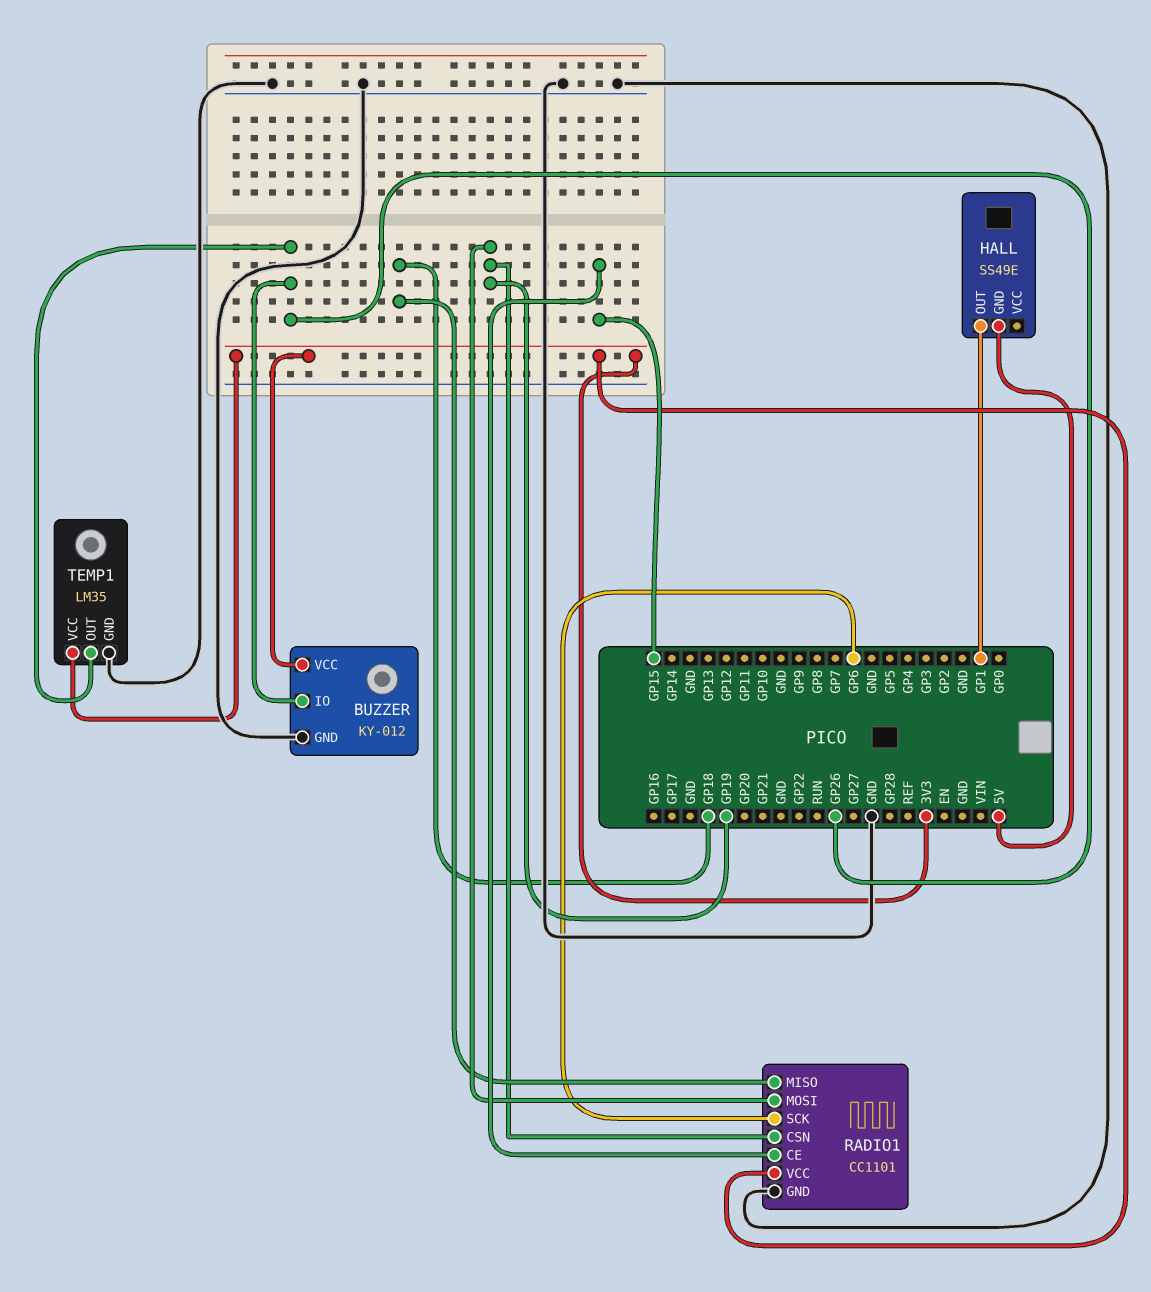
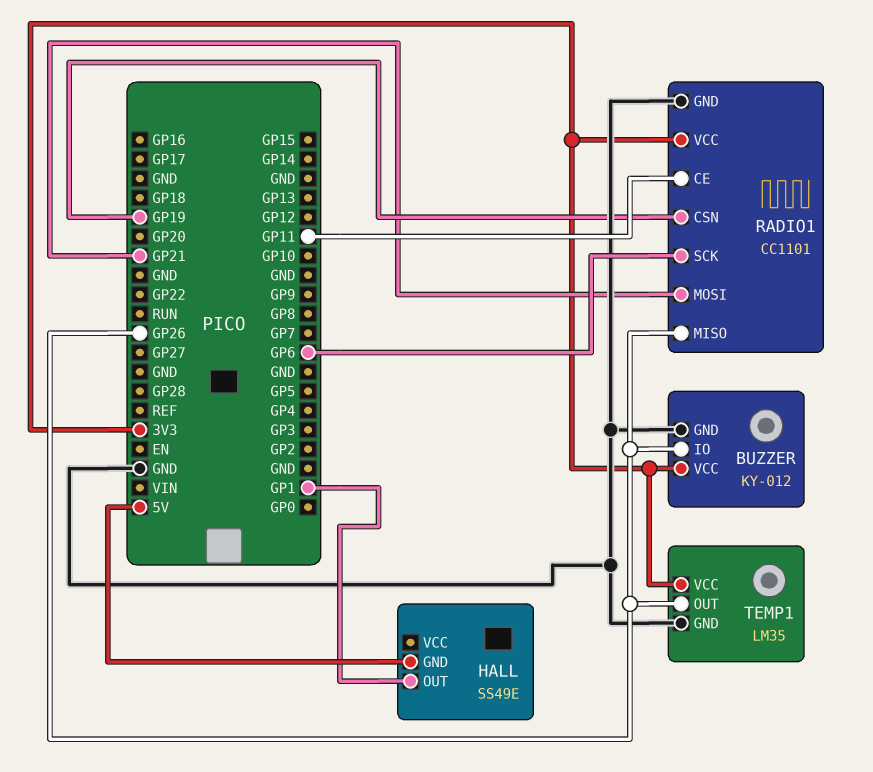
RADIO1 pin CE: GP15 -> GP11
RADIO1 pin MISO: GP18 -> GP26
RADIO1 pin MOSI: GP19 -> GP21

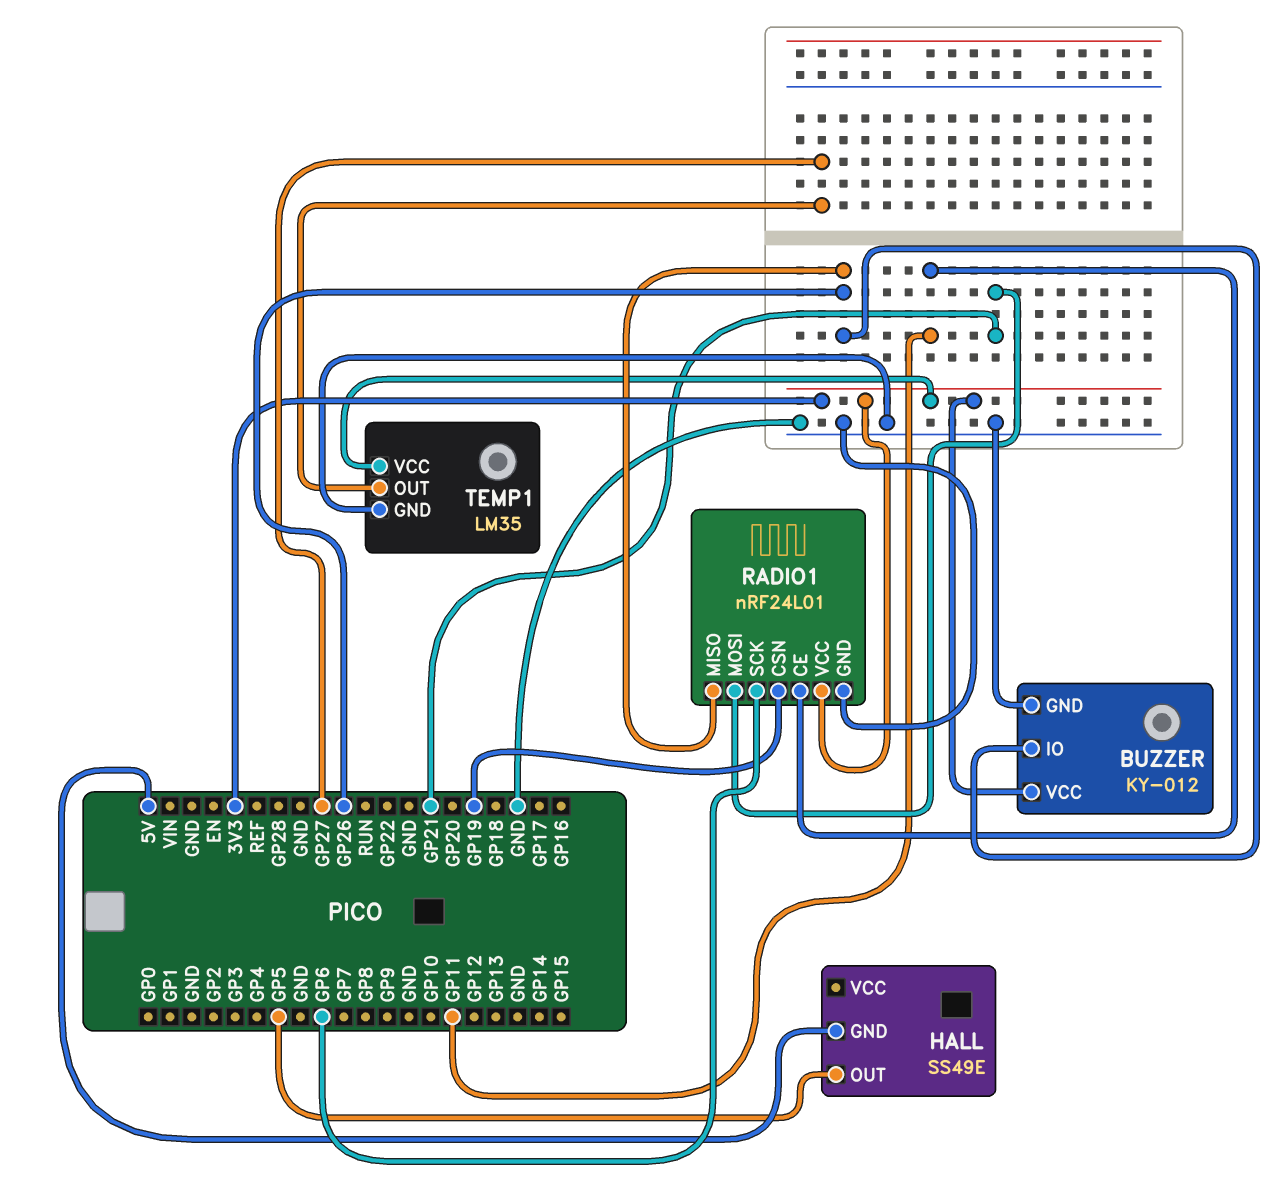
HALL pin OUT: GP1 -> GP5
RADIO1: CC1101 -> nRF24L01
TEMP1 pin OUT: GP26 -> GP27

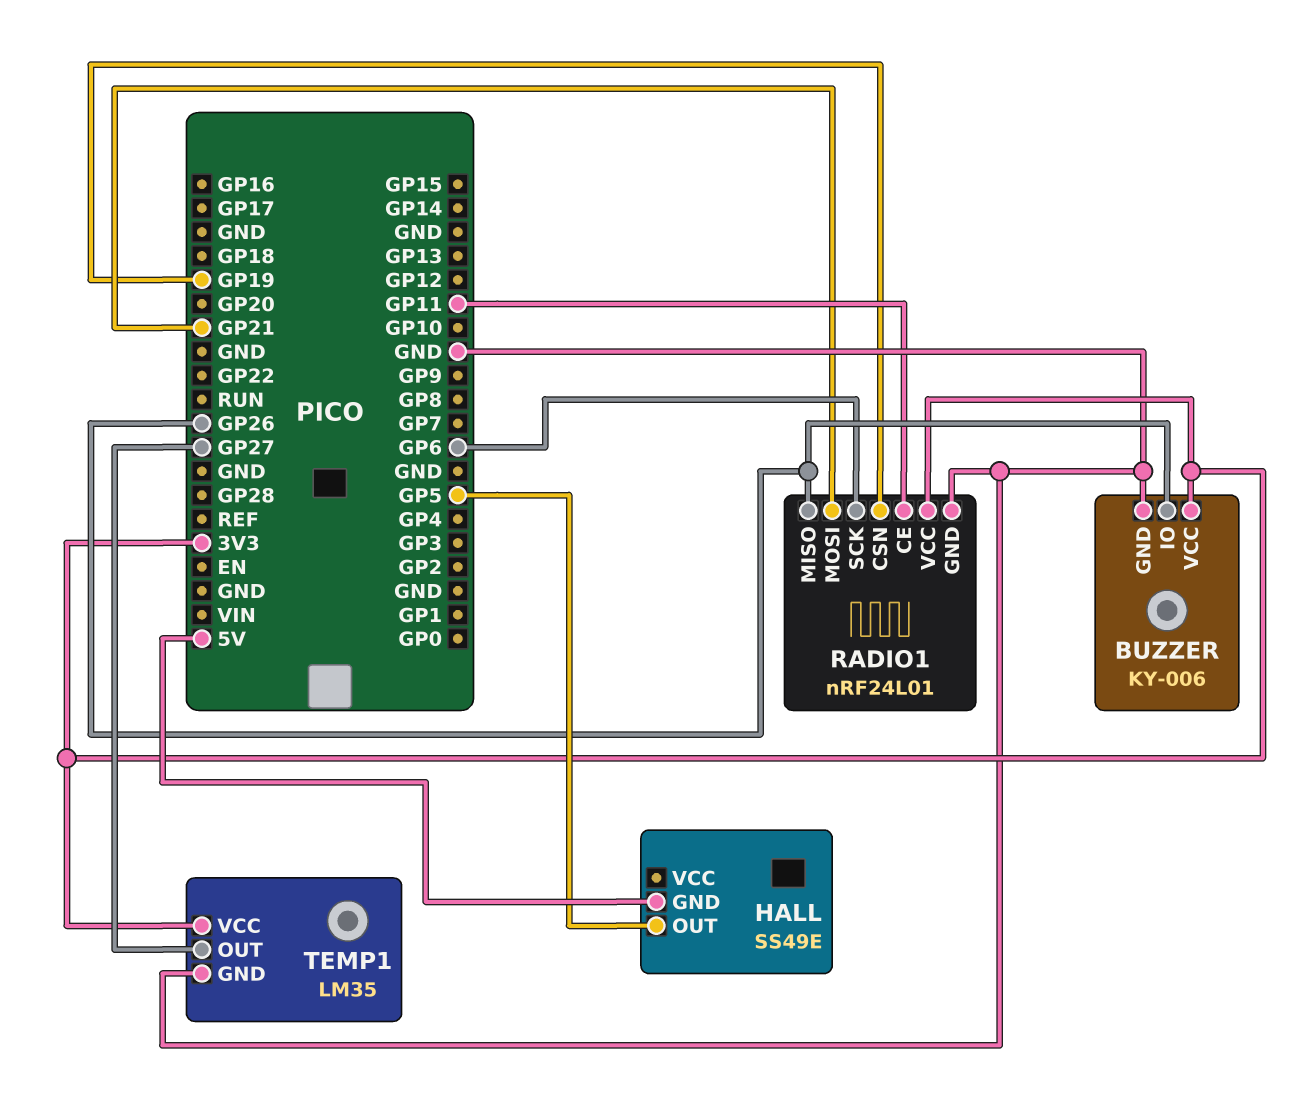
BUZZER: KY-012 -> KY-006

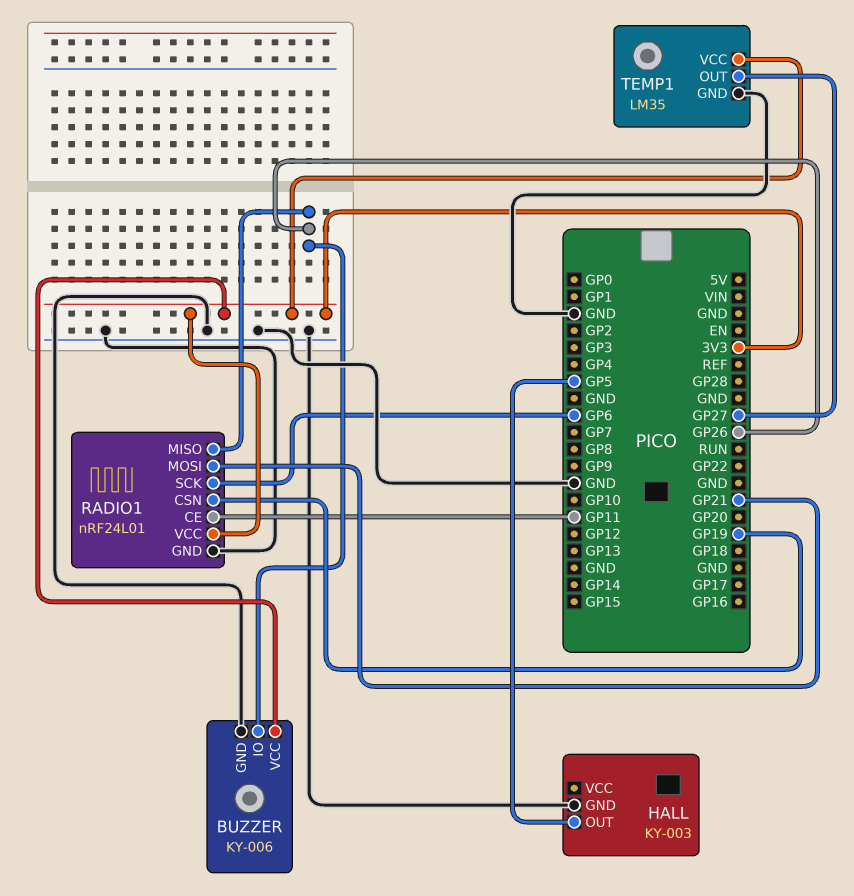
HALL: SS49E -> KY-003
HALL pin GND: 5V -> GND

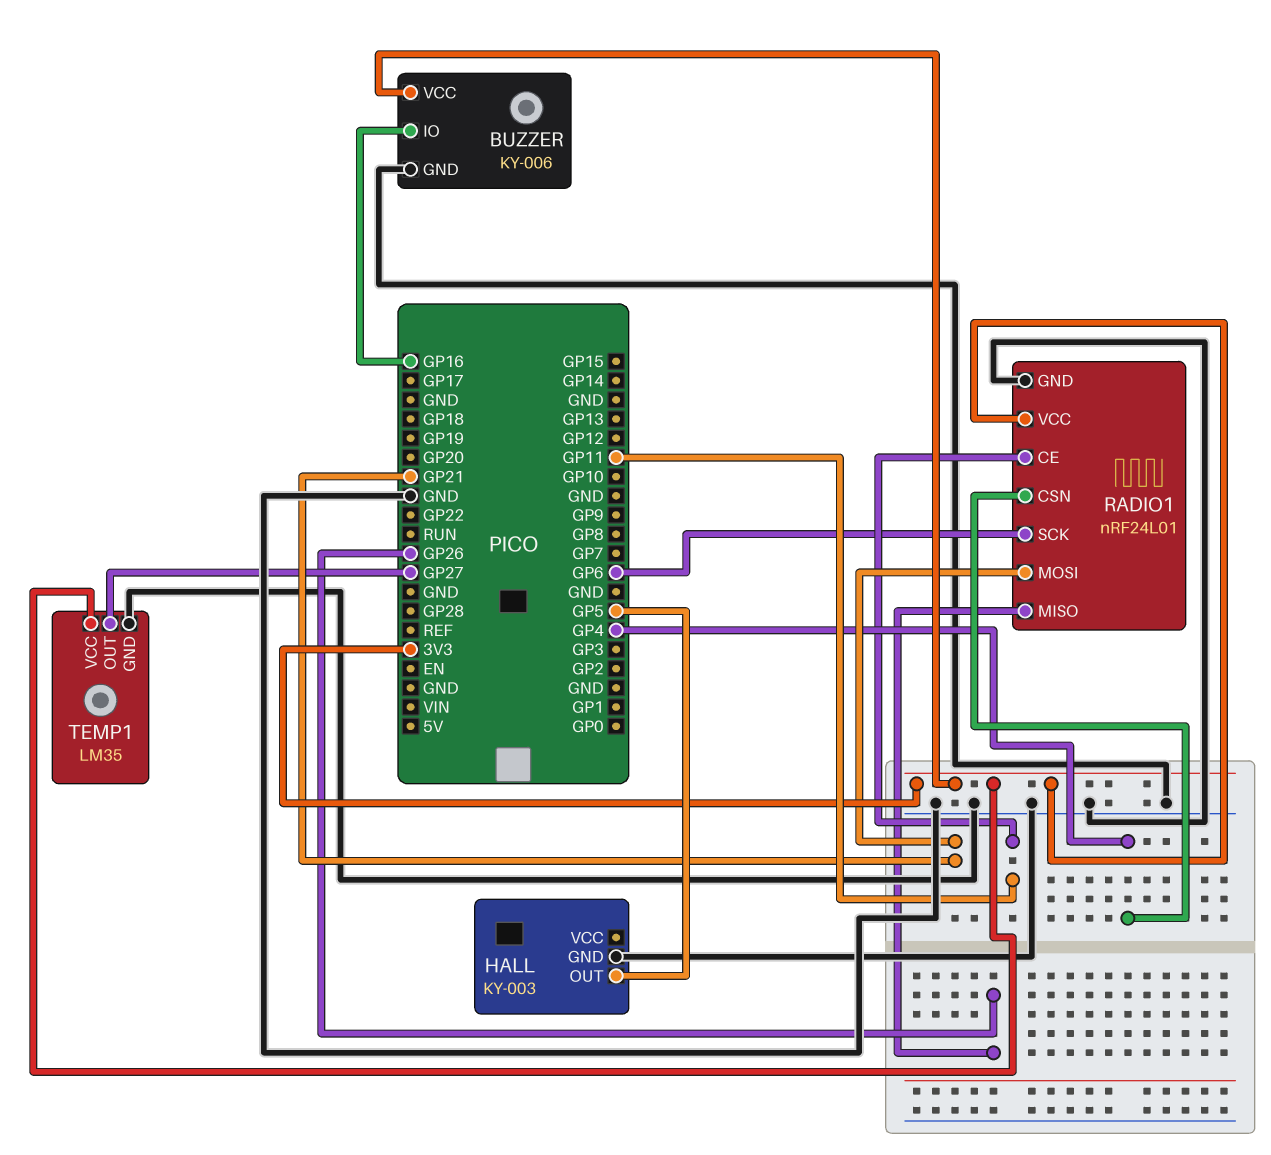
BUZZER pin IO: GP26 -> GP16
RADIO1 pin CSN: GP19 -> GP4

